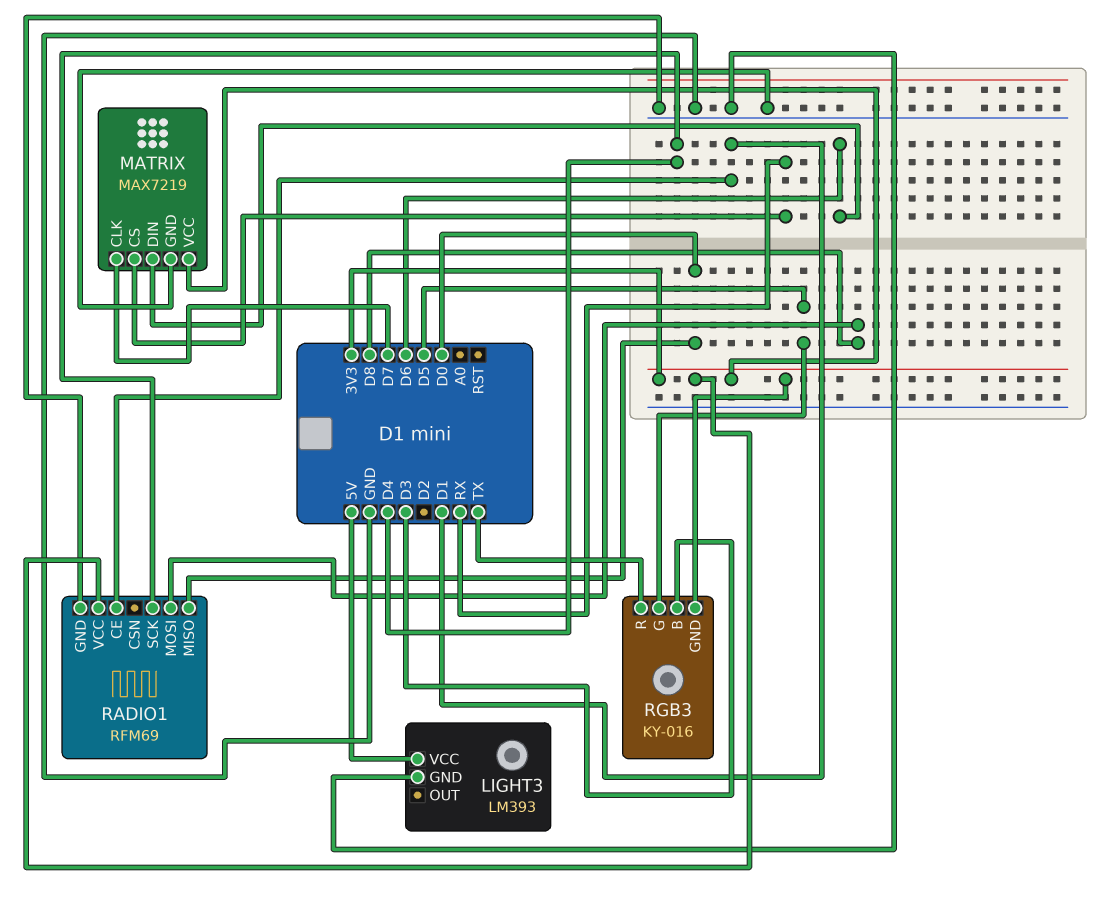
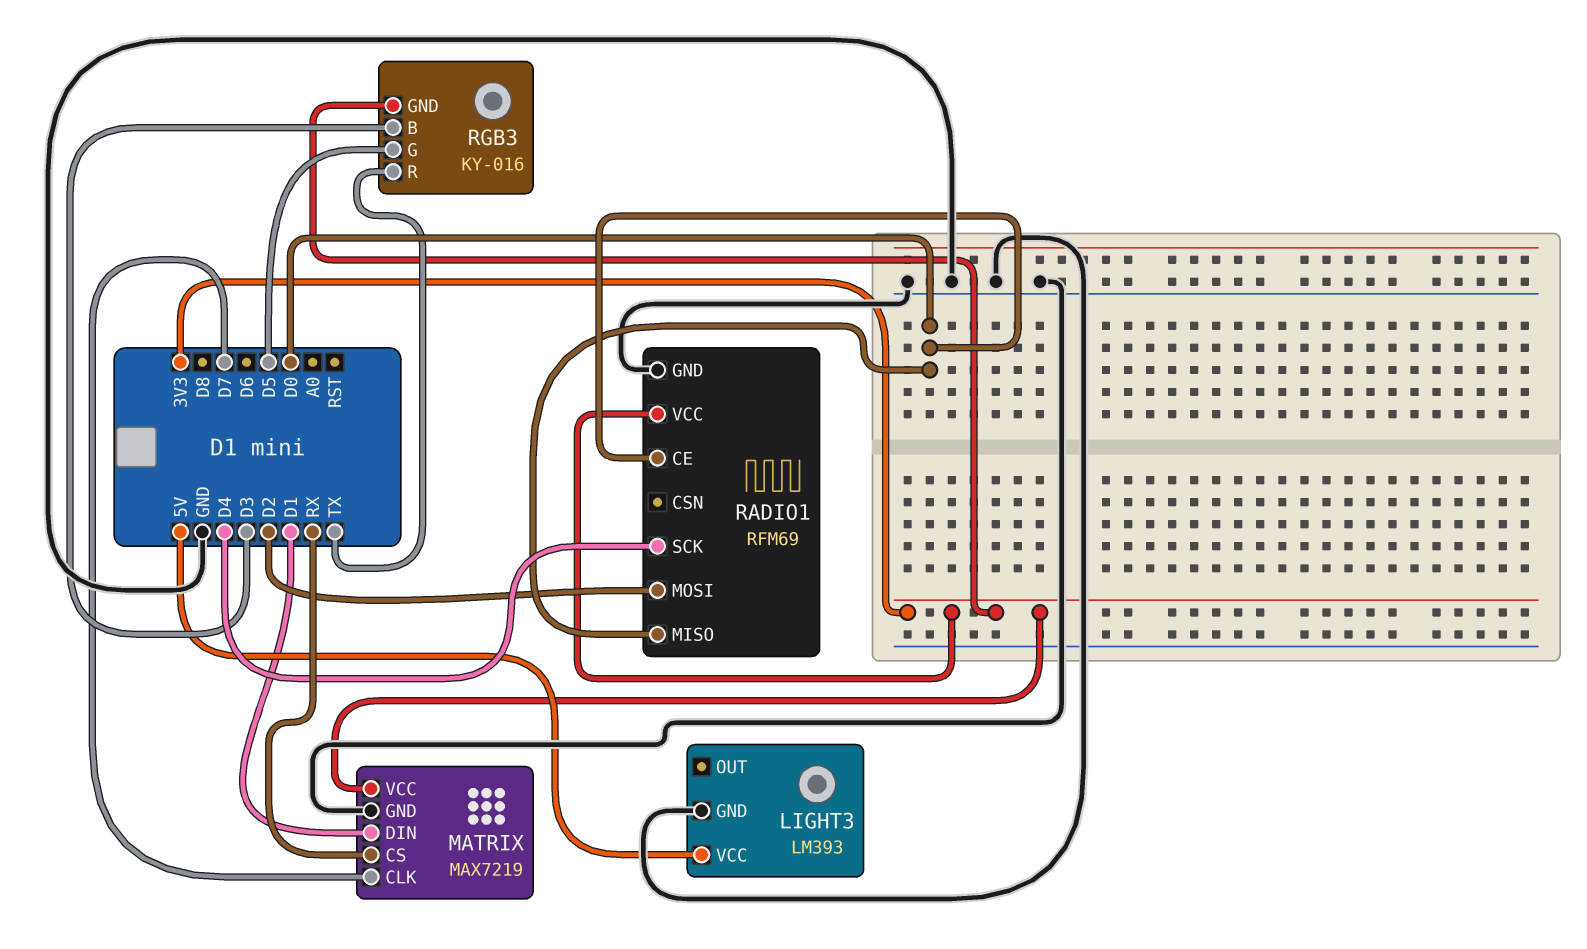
MATRIX pin DIN: D6 -> D1
RADIO1 pin CE: D1 -> D0
RADIO1 pin MOSI: D8 -> D2

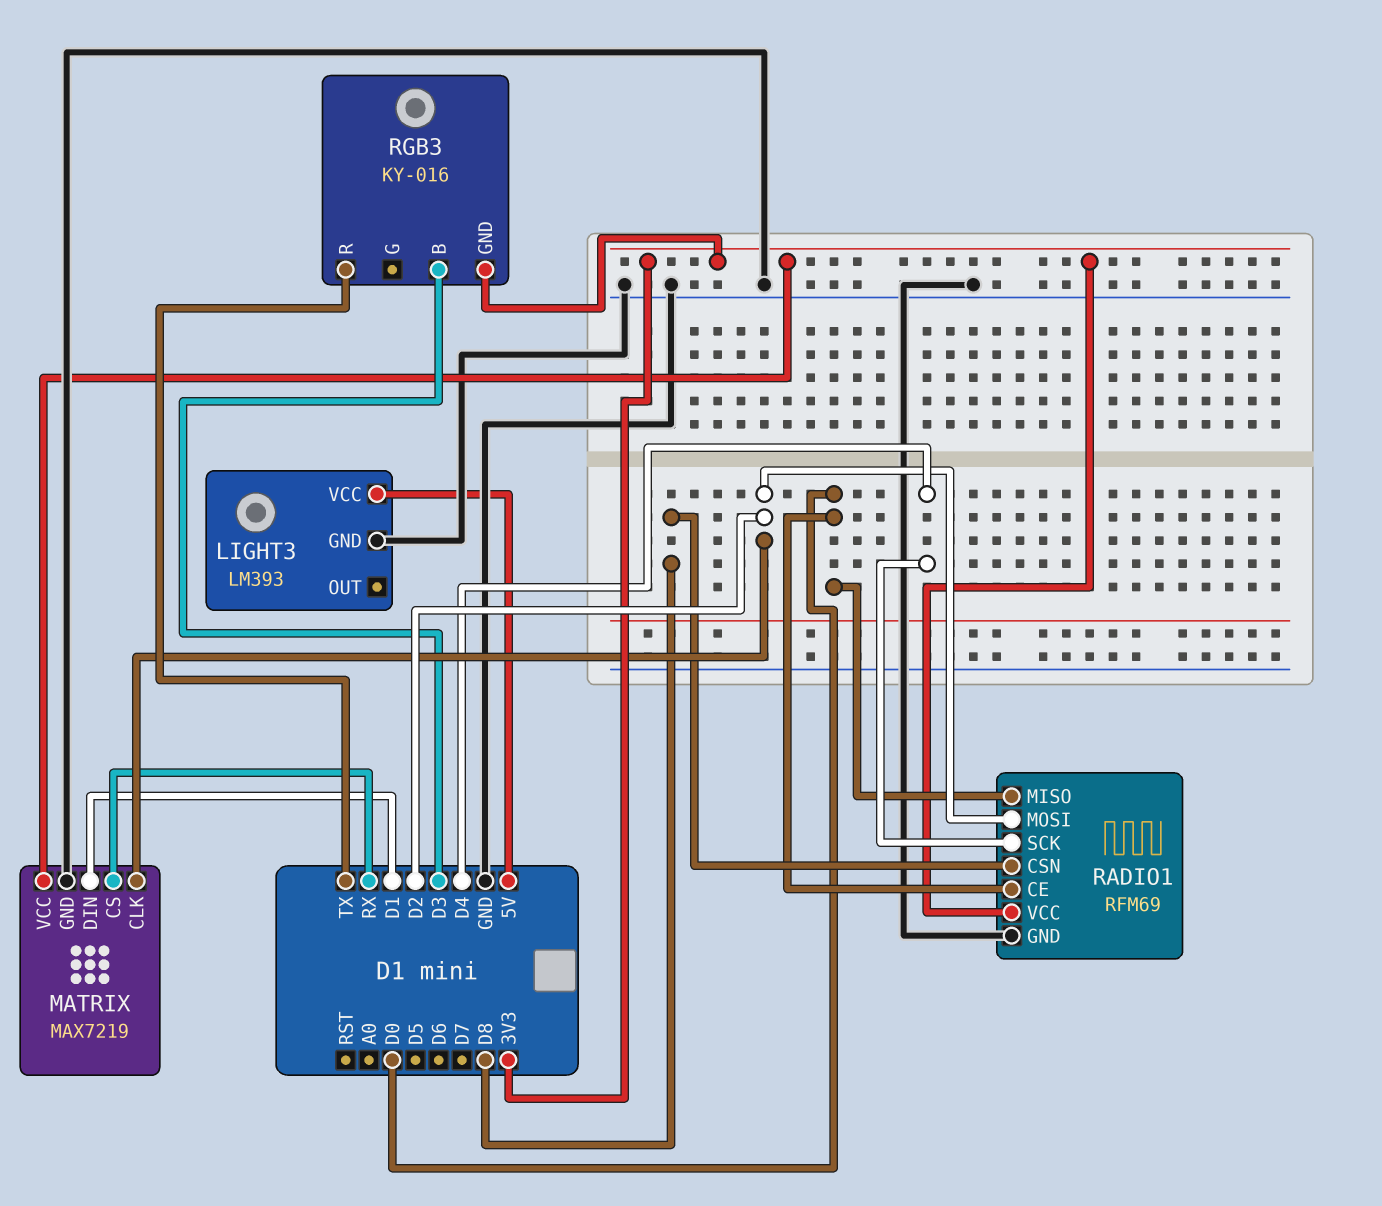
MATRIX pin CLK: D7 -> D2
RADIO1 pin CSN: none -> D8
RGB3 pin G: D5 -> none

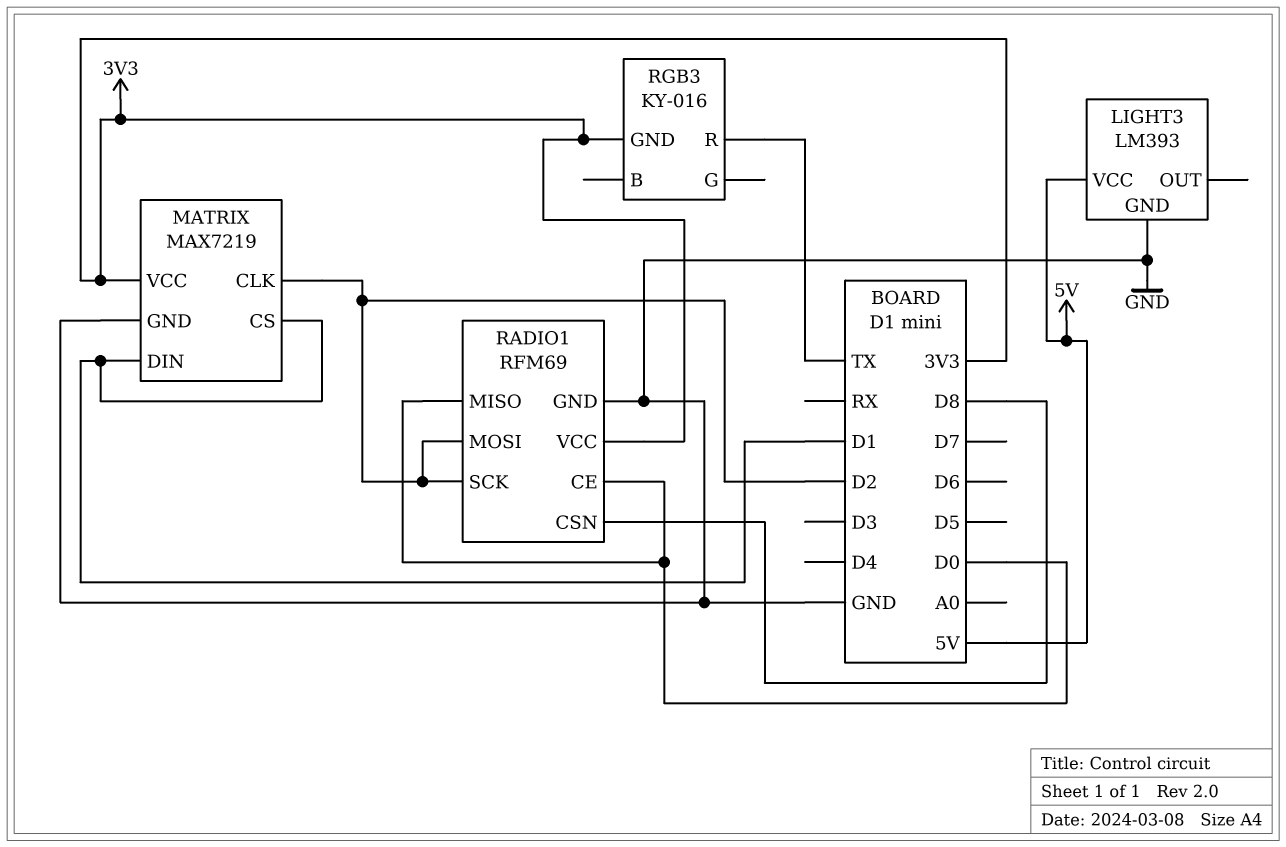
MATRIX pin CS: RX -> D1
RADIO1 pin SCK: D4 -> D2
RGB3 pin B: D3 -> none

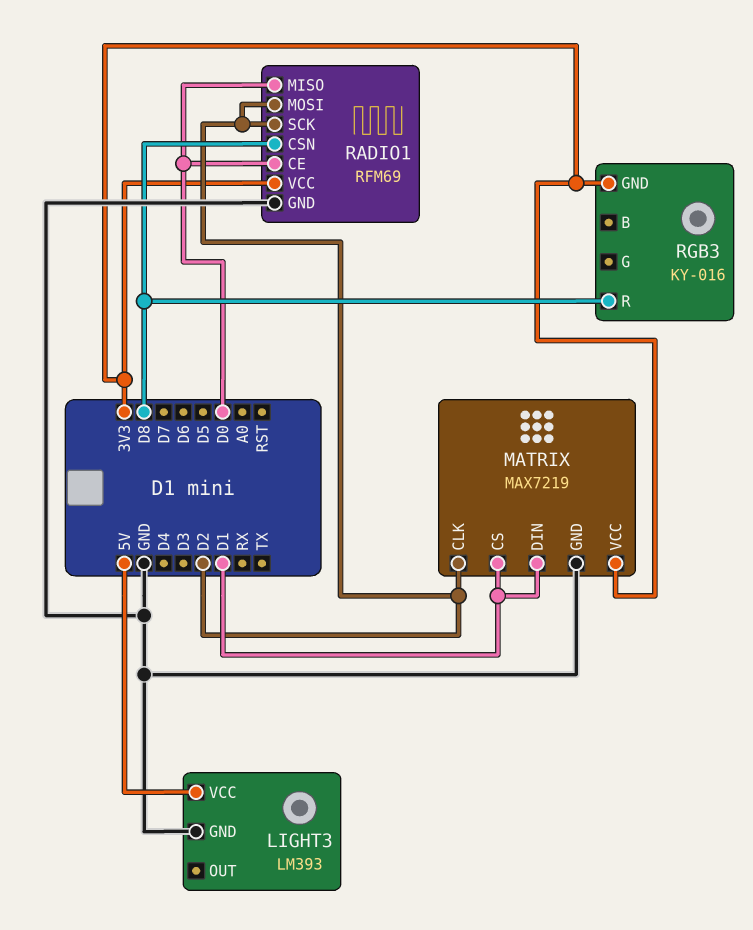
RGB3 pin R: TX -> D8

